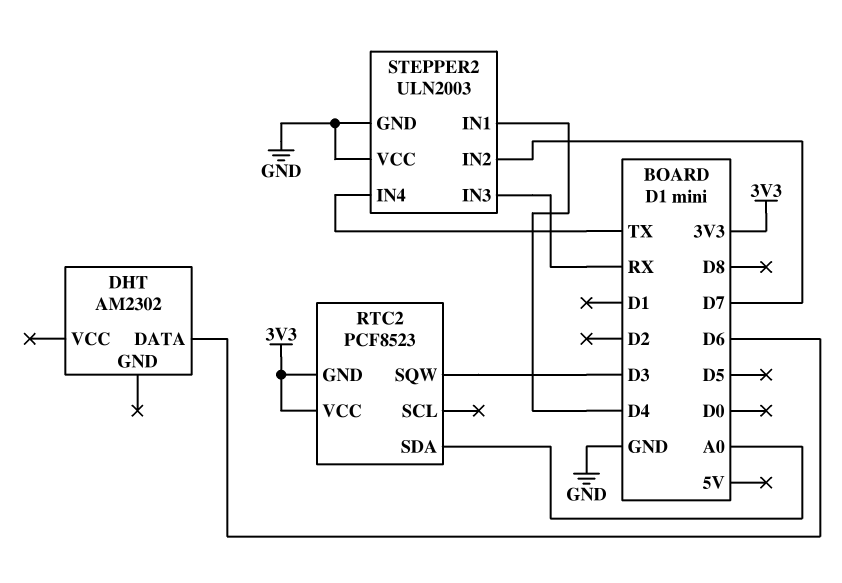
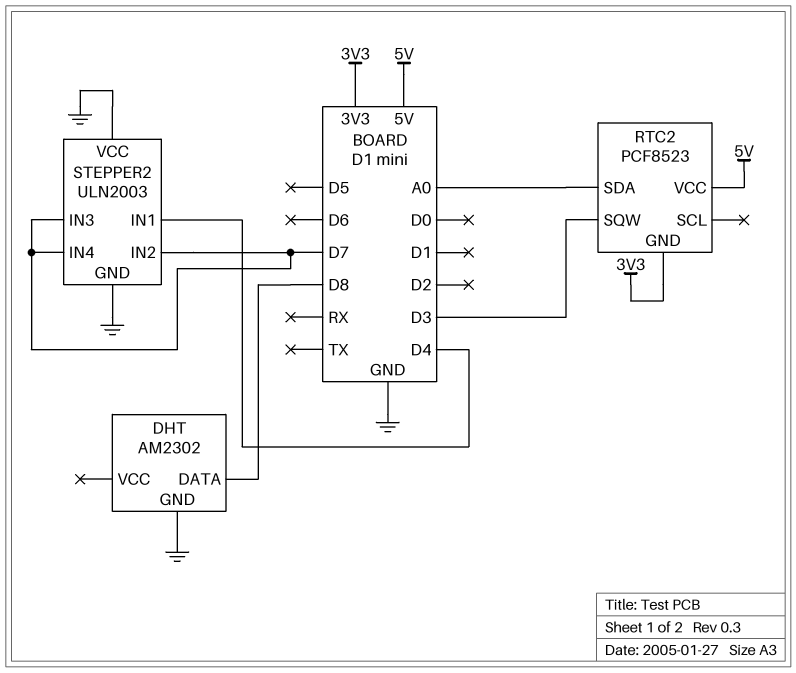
DHT pin DATA: D6 -> D8
DHT pin GND: none -> GND
RTC2 pin VCC: 3V3 -> 5V
STEPPER2 pin IN3: RX -> D7
STEPPER2 pin IN4: TX -> D7

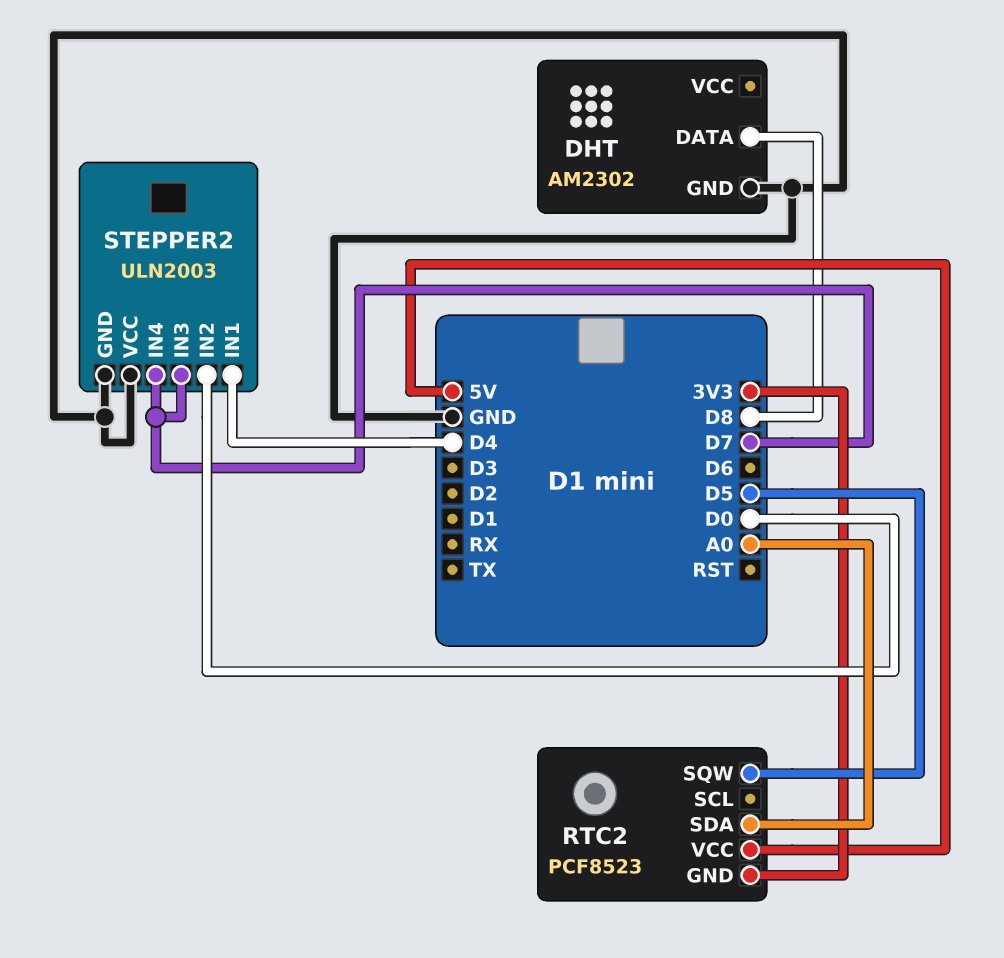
RTC2 pin SQW: D3 -> D5
STEPPER2 pin IN2: D7 -> D0

